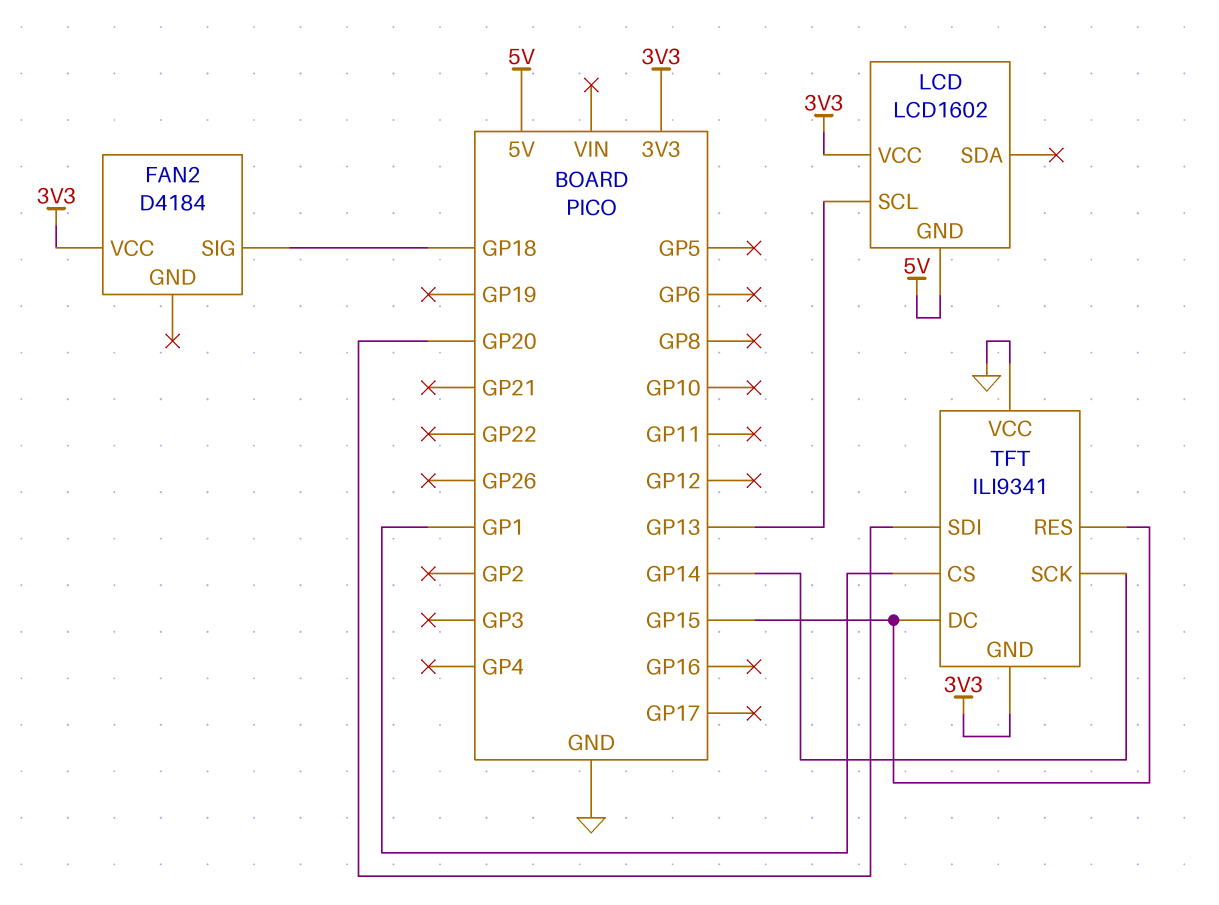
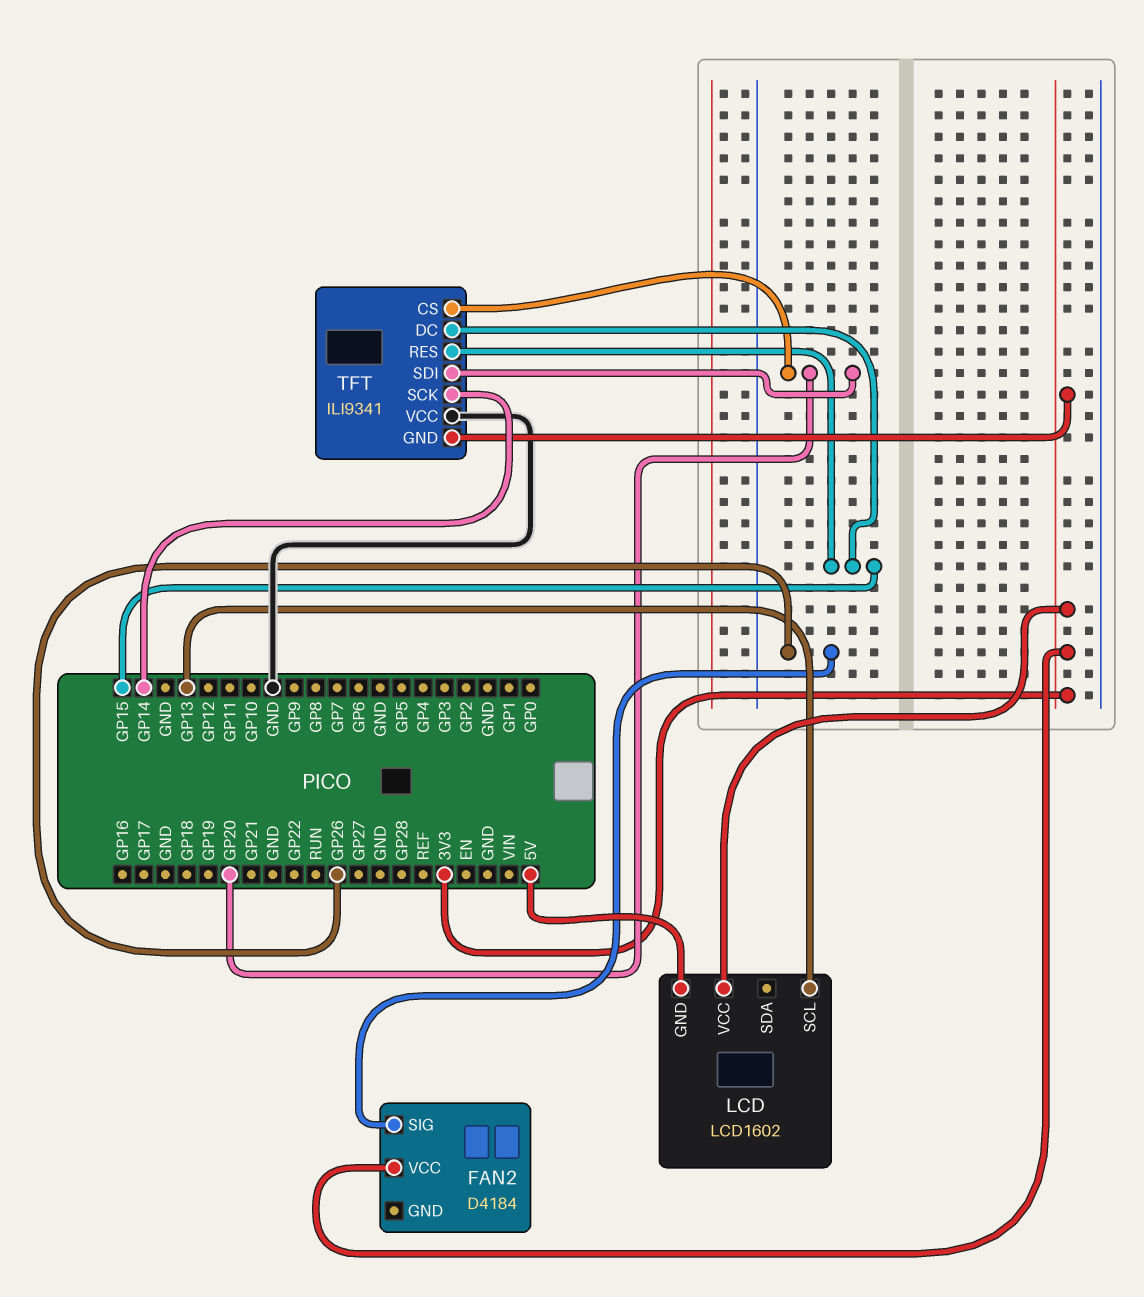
FAN2 pin SIG: GP18 -> GP26
TFT pin CS: GP1 -> GP20

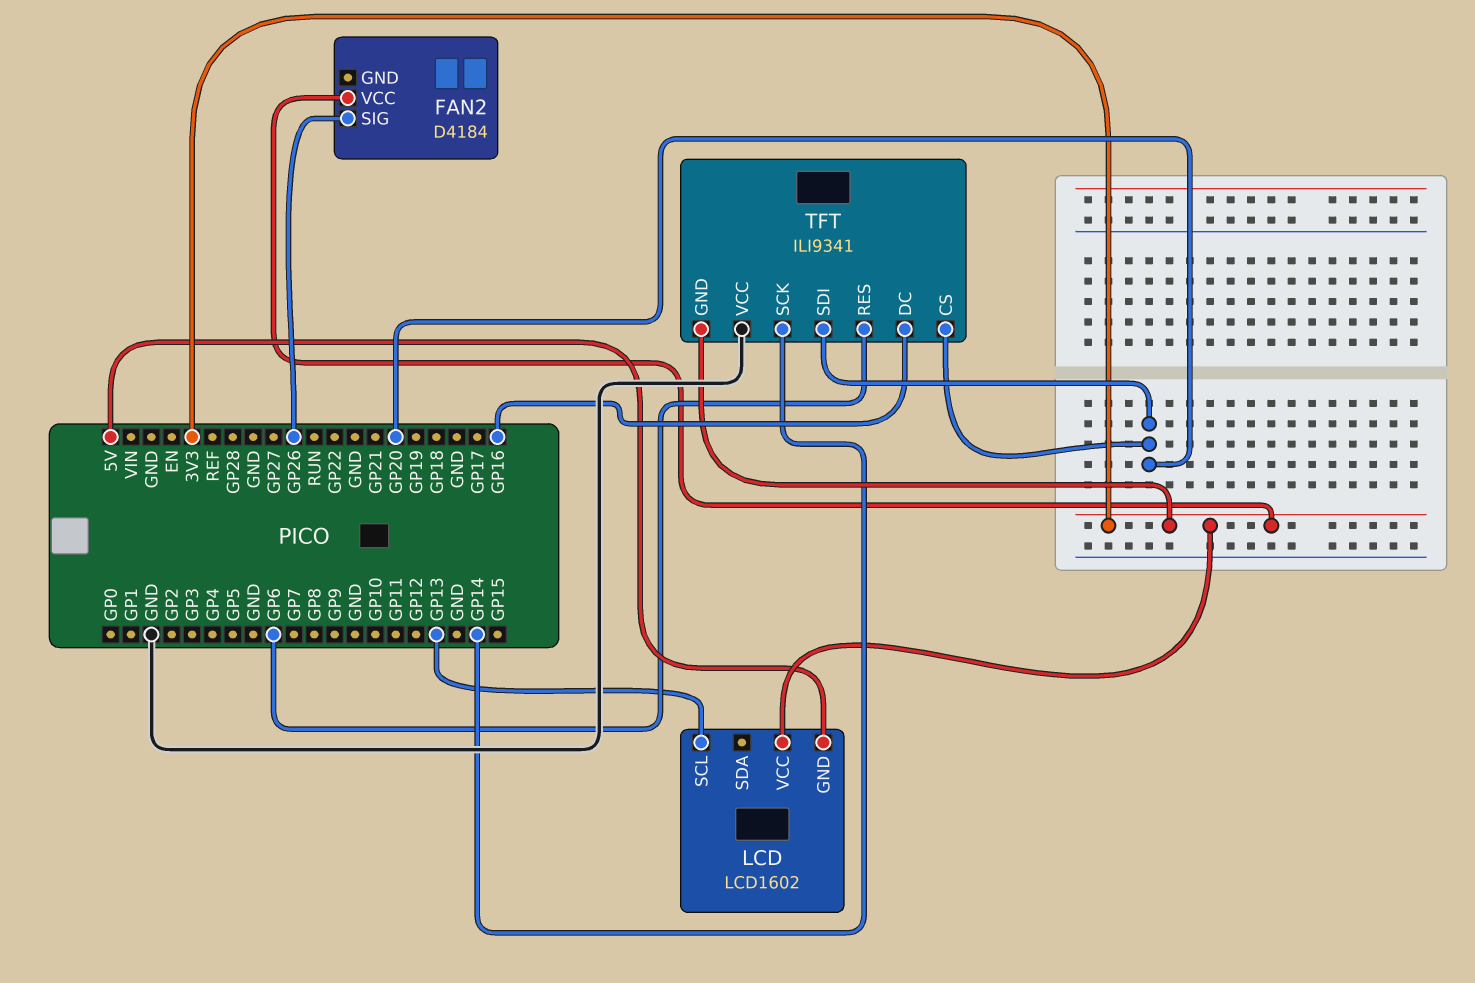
TFT pin DC: GP15 -> GP16
TFT pin RES: GP15 -> GP6

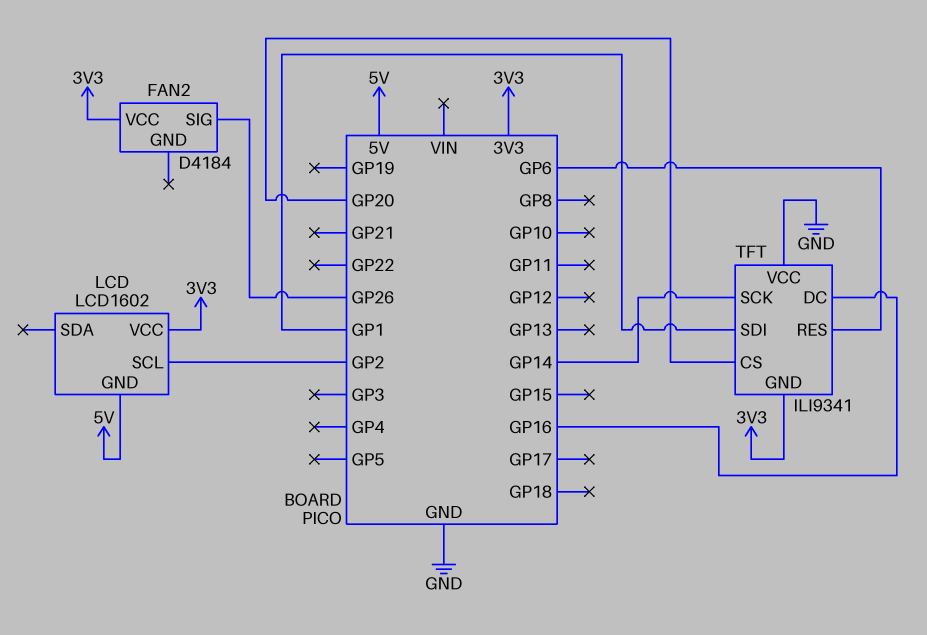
LCD pin SCL: GP13 -> GP2
TFT pin SDI: GP20 -> GP1

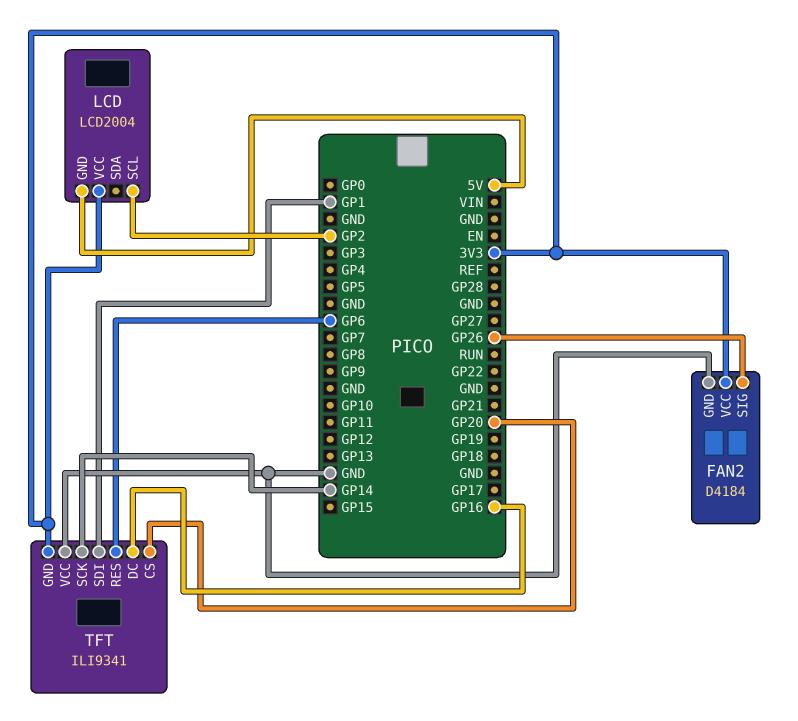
FAN2 pin GND: none -> GND
LCD: LCD1602 -> LCD2004

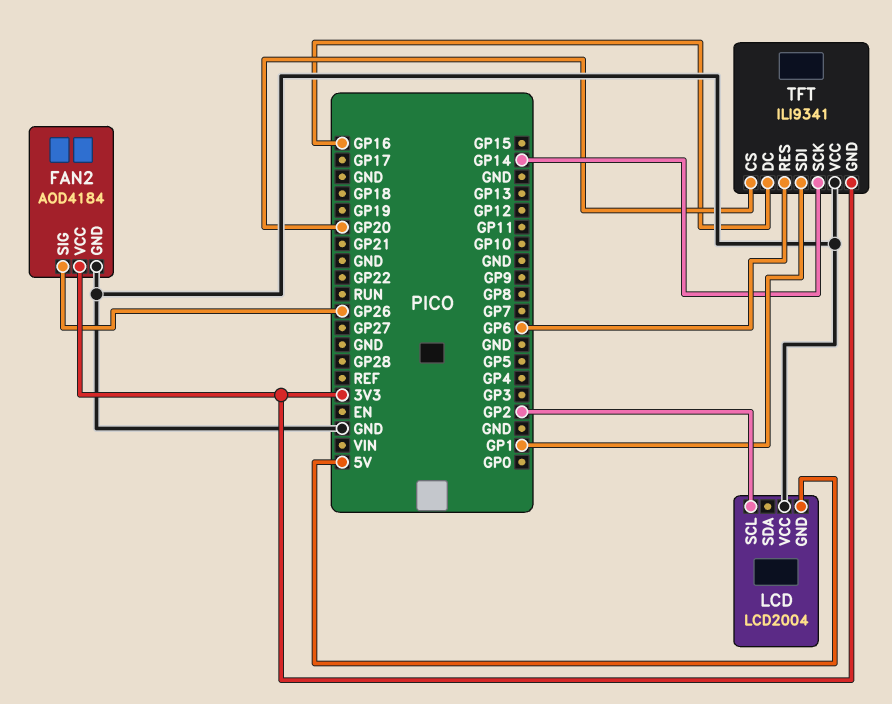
FAN2: D4184 -> AOD4184
LCD pin VCC: 3V3 -> GND

